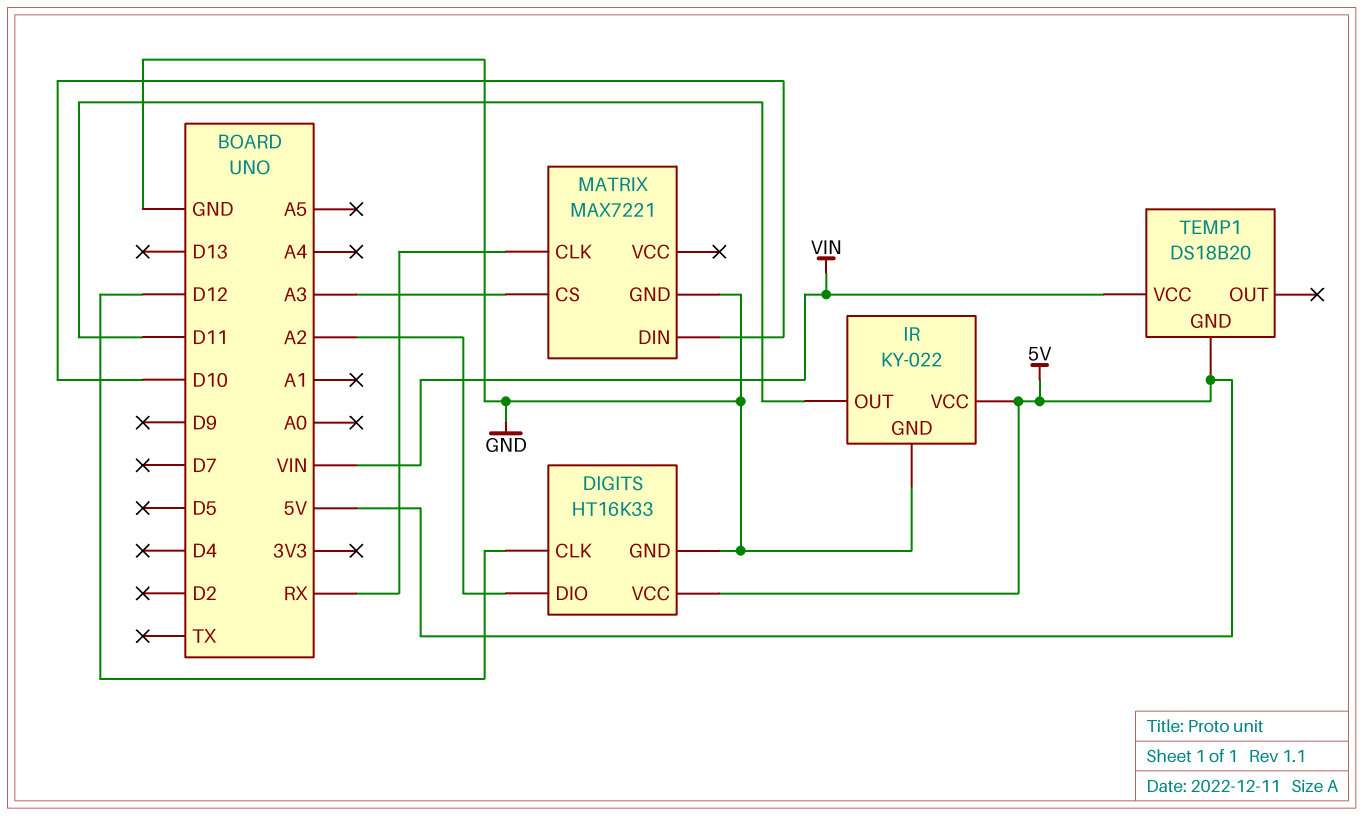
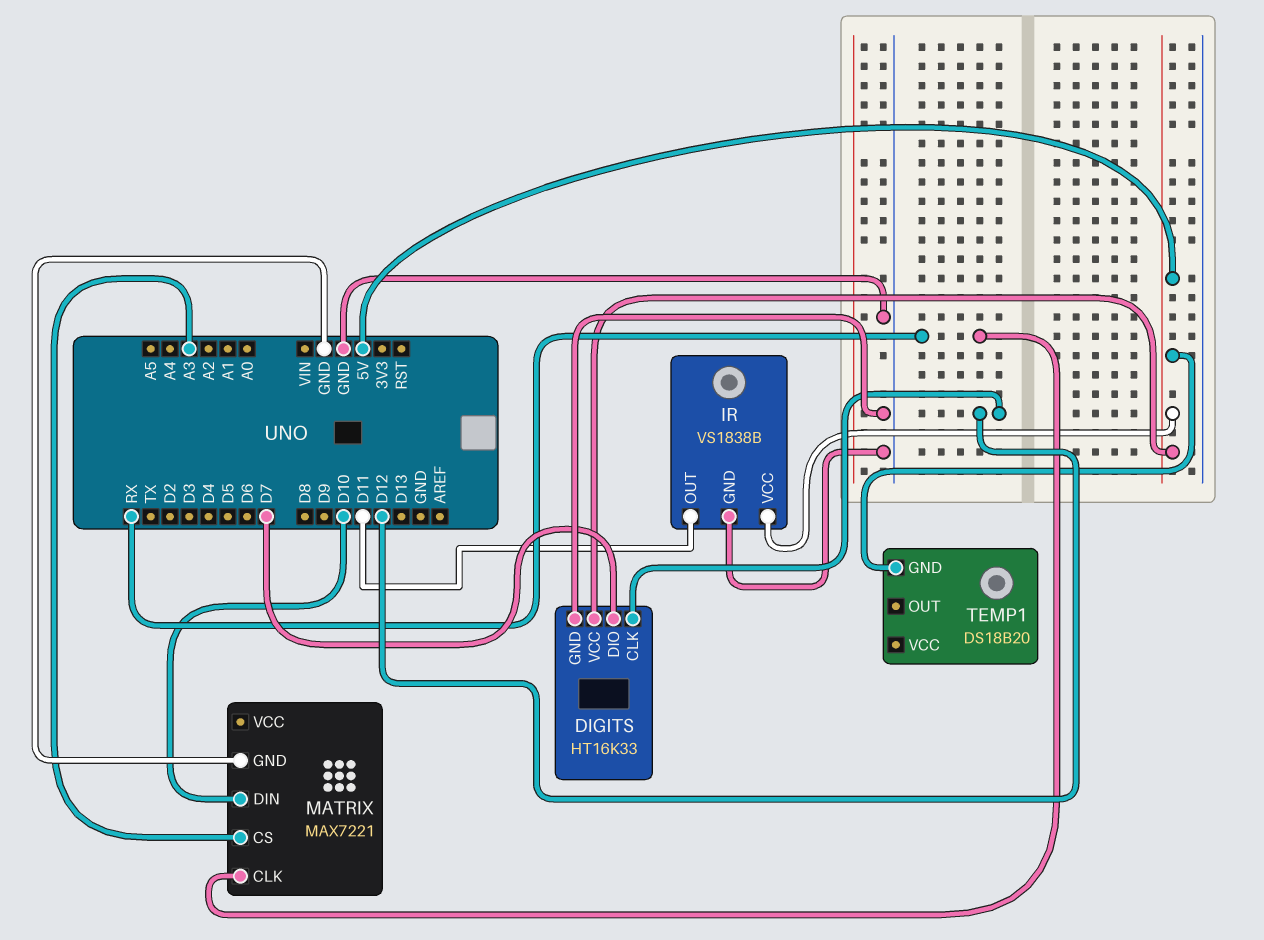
DIGITS pin DIO: A2 -> D7
IR: KY-022 -> VS1838B
TEMP1 pin VCC: VIN -> none

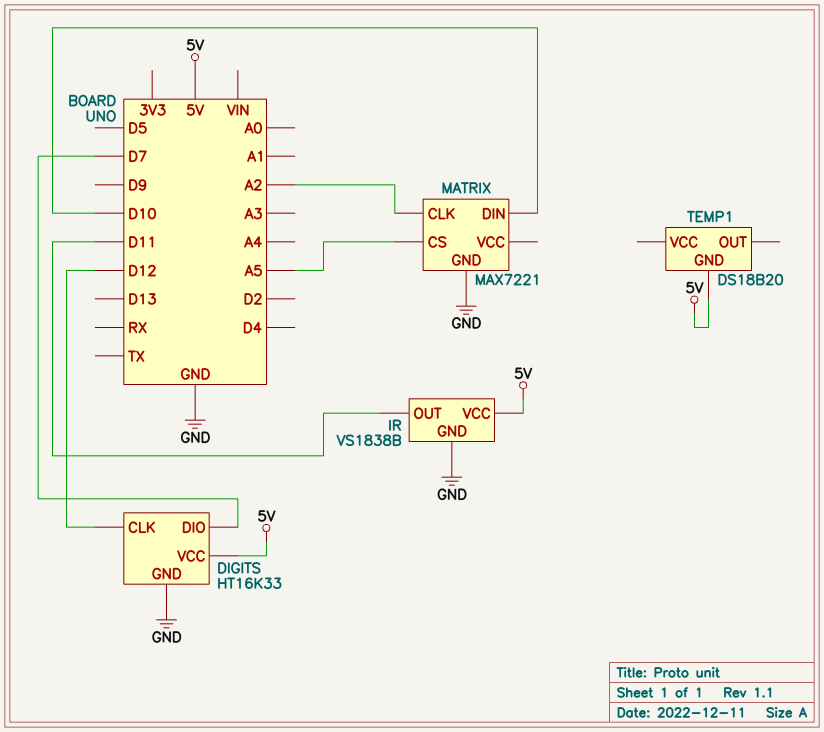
MATRIX pin CLK: RX -> A2
MATRIX pin CS: A3 -> A5

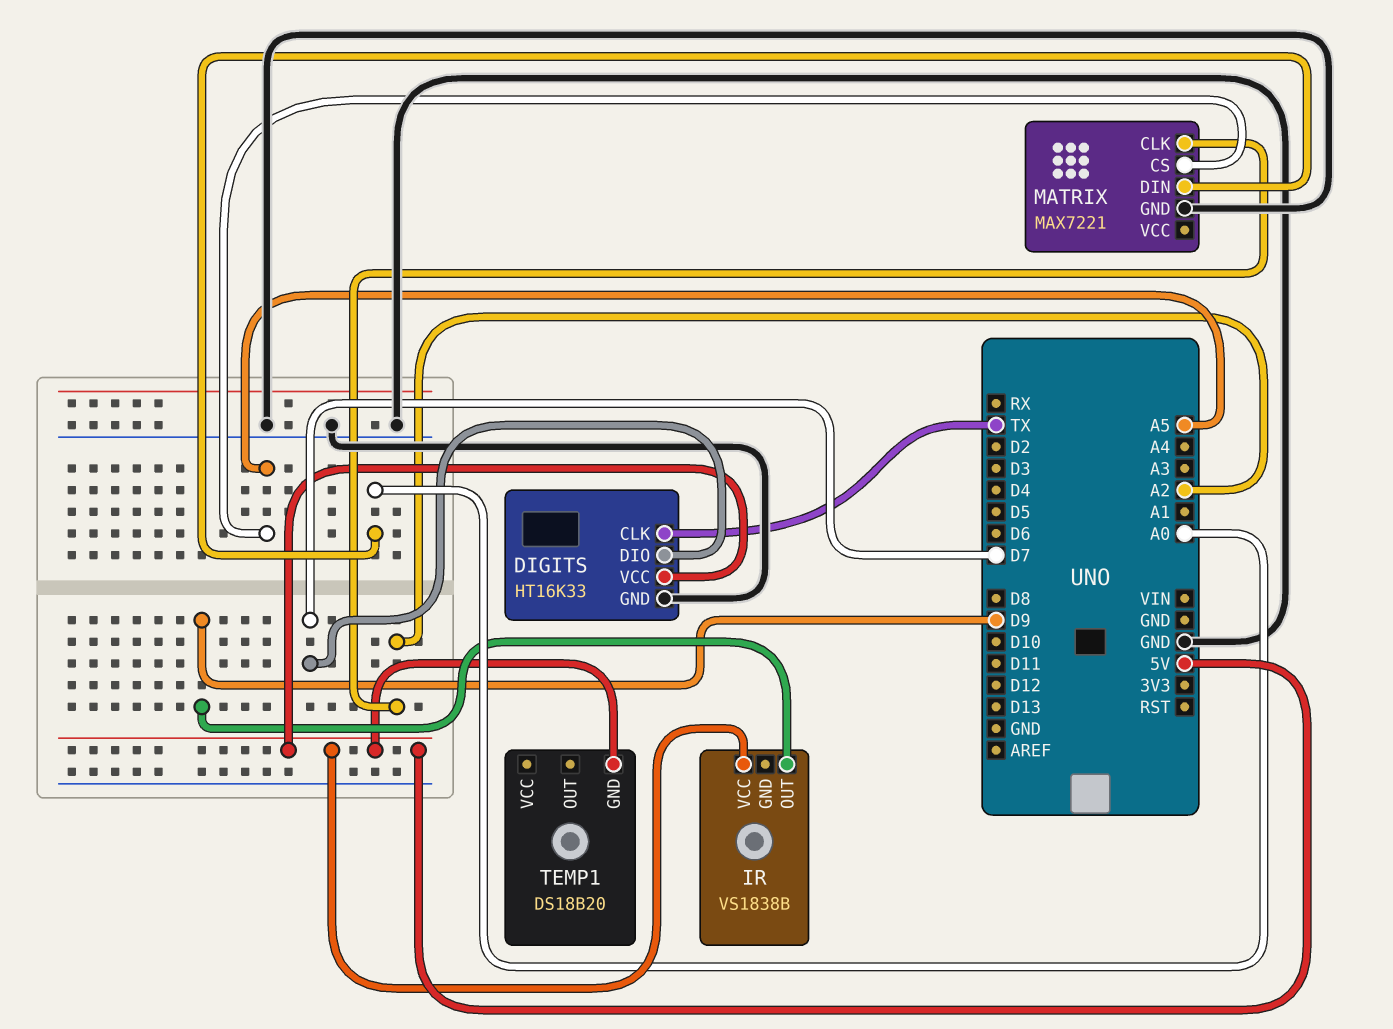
DIGITS pin CLK: D12 -> TX
IR pin GND: GND -> none
IR pin OUT: D11 -> D9
MATRIX pin DIN: D10 -> A0

